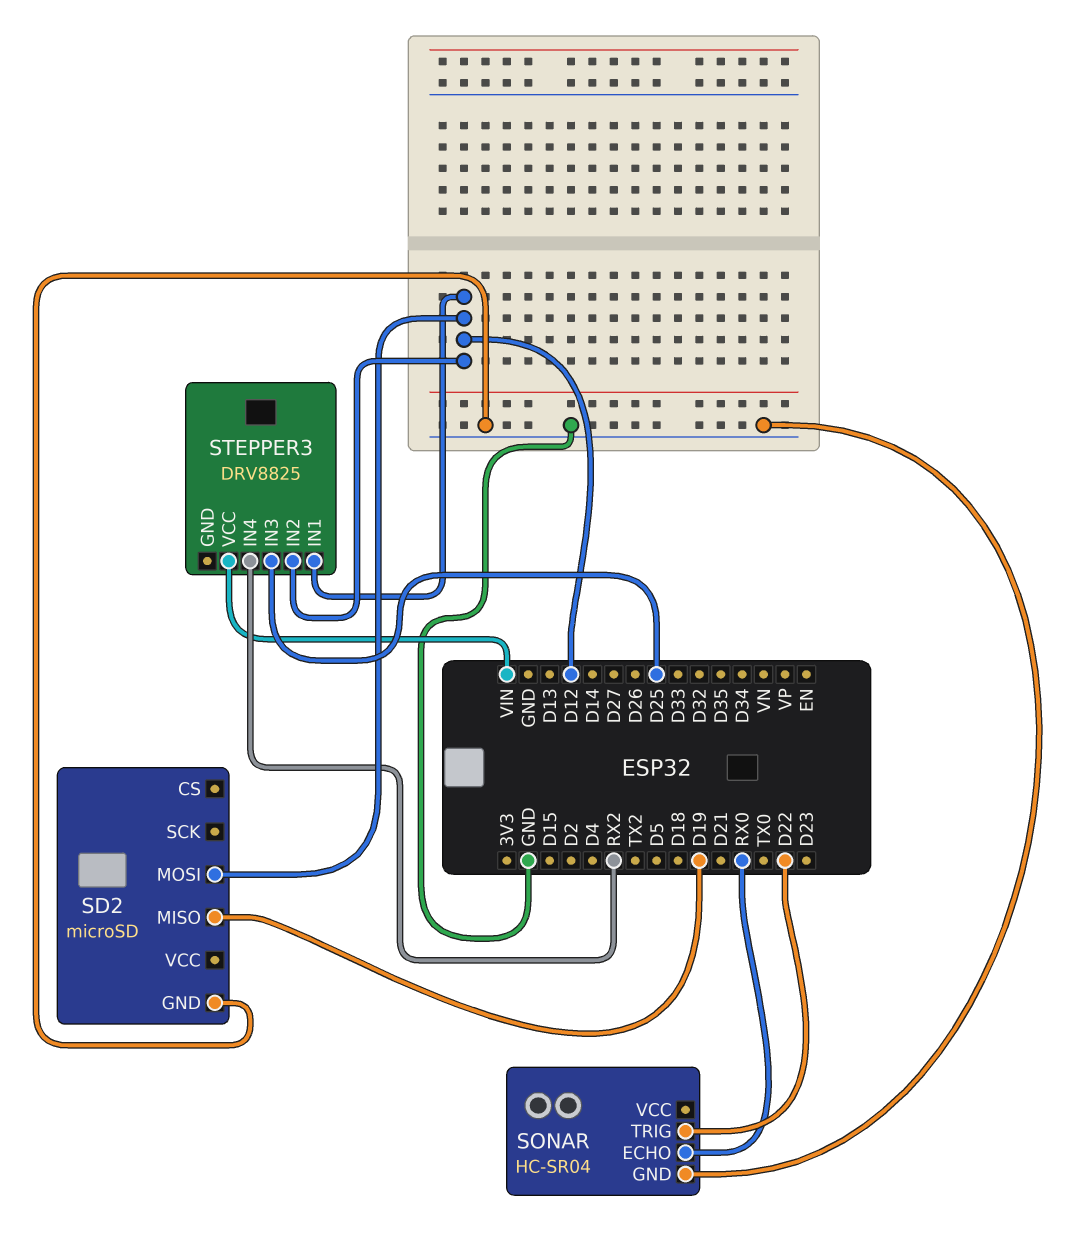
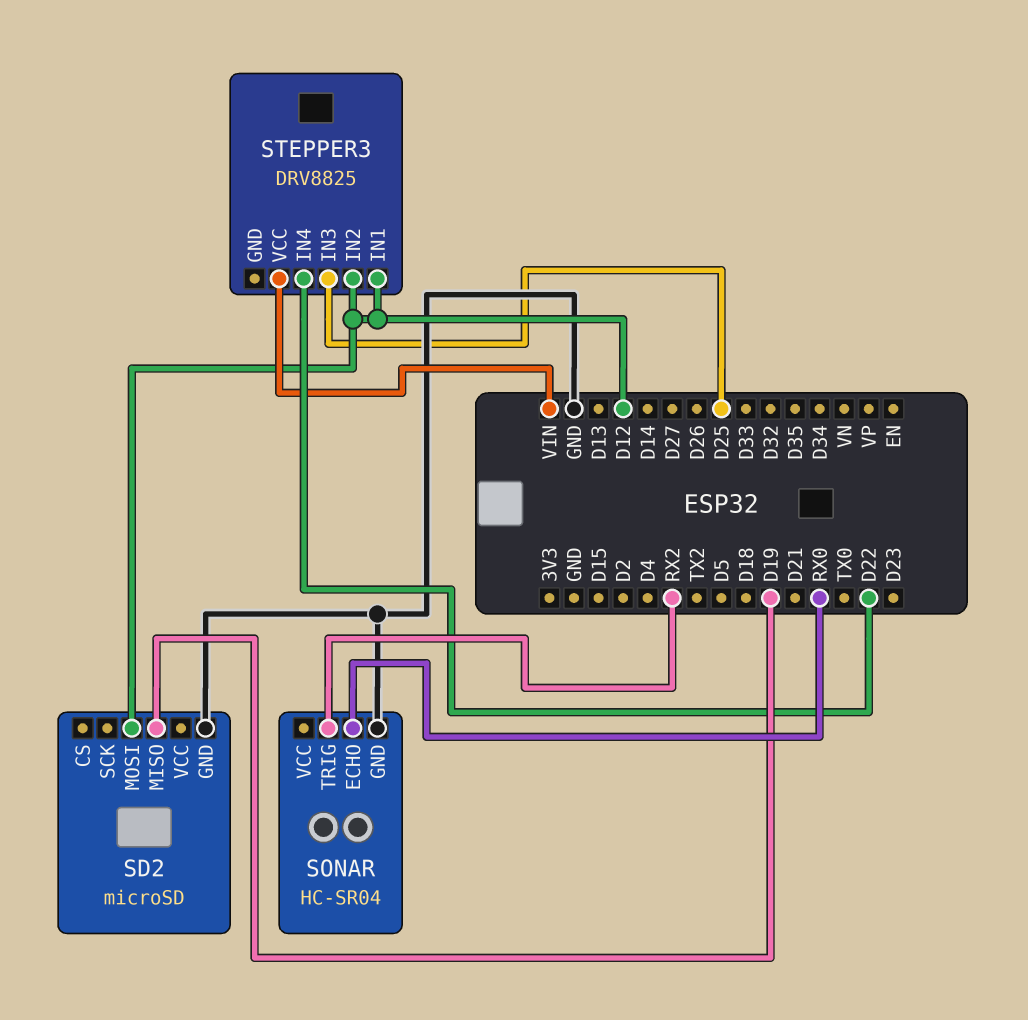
SONAR pin TRIG: D22 -> RX2
STEPPER3 pin IN4: RX2 -> D22

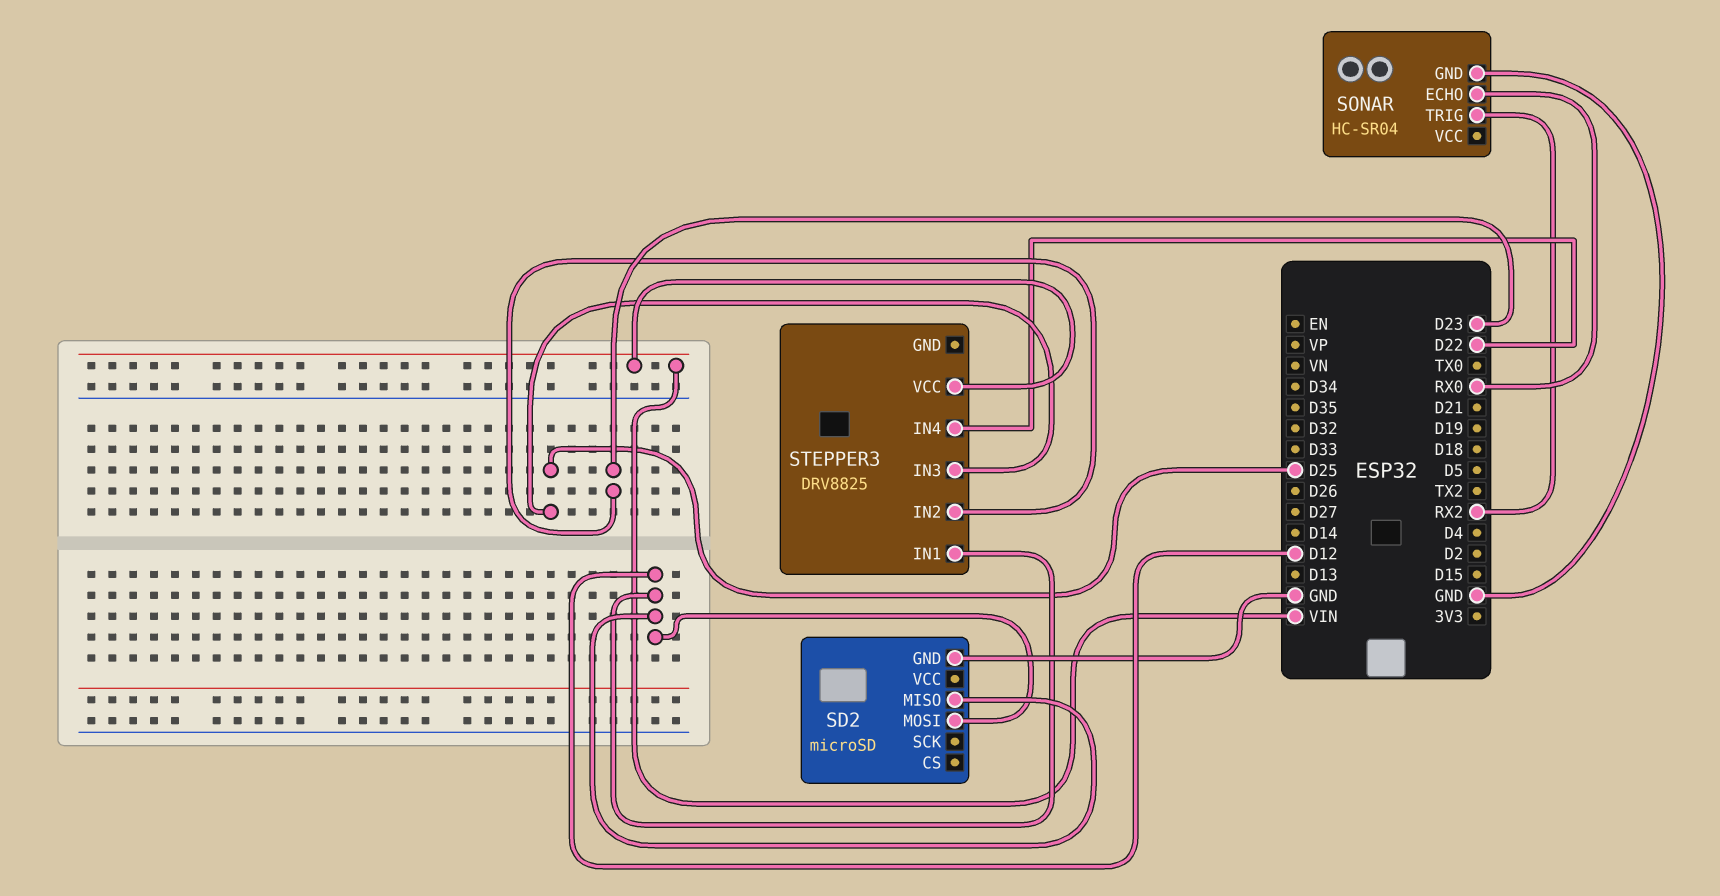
SD2 pin MISO: D19 -> D12
STEPPER3 pin IN2: D12 -> D23

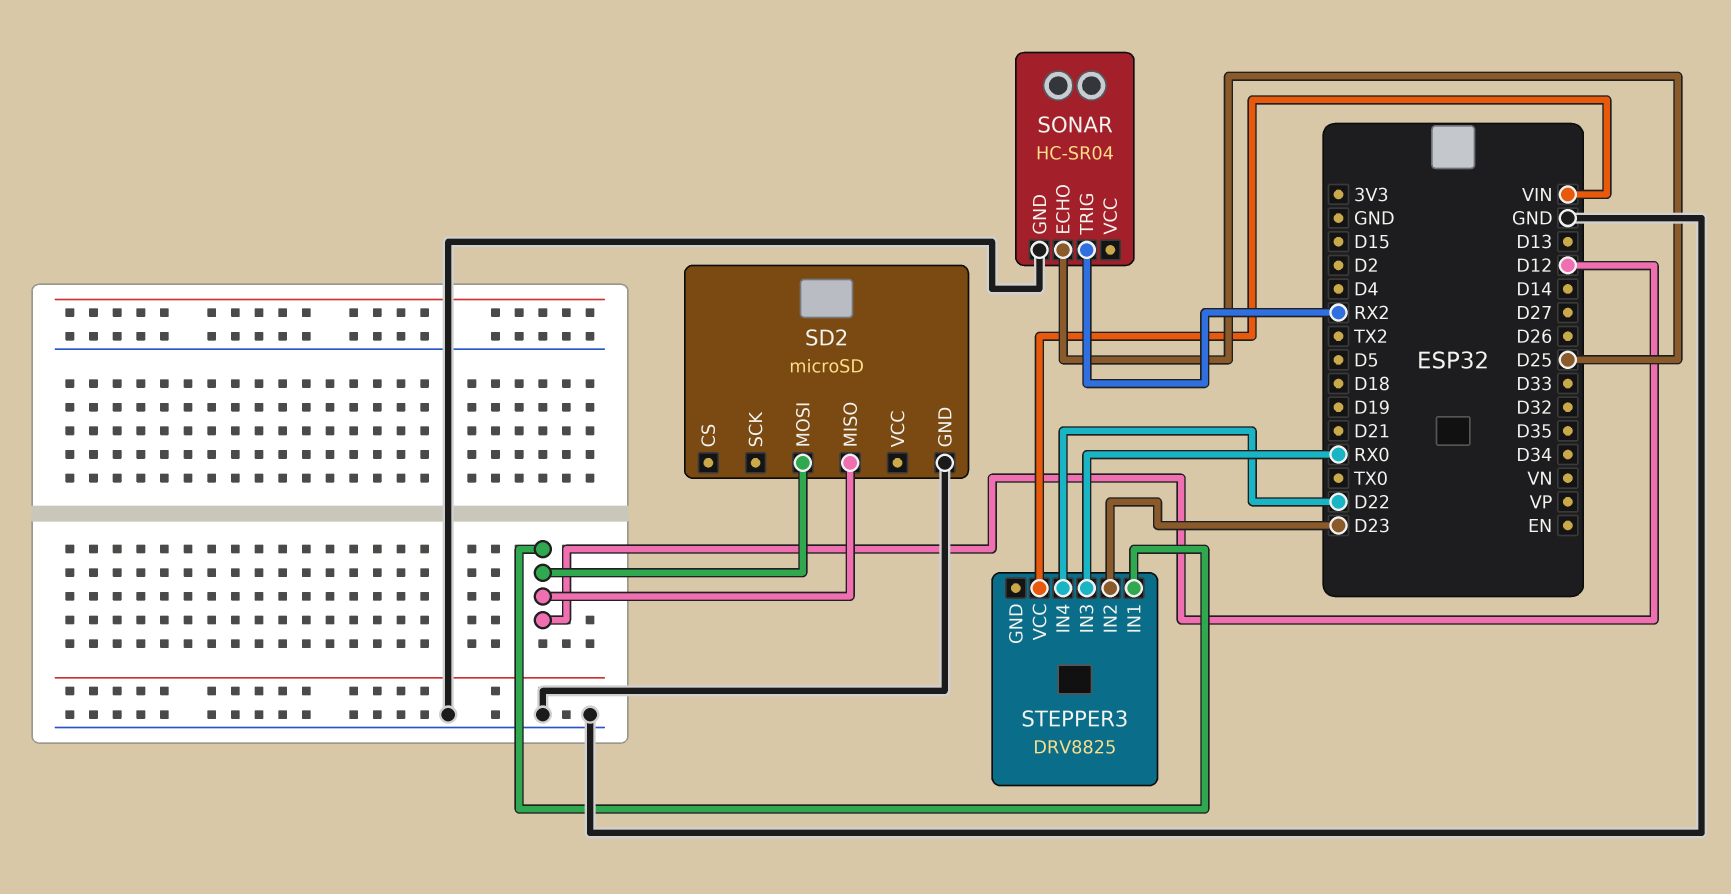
SONAR pin ECHO: RX0 -> D25
STEPPER3 pin IN3: D25 -> RX0

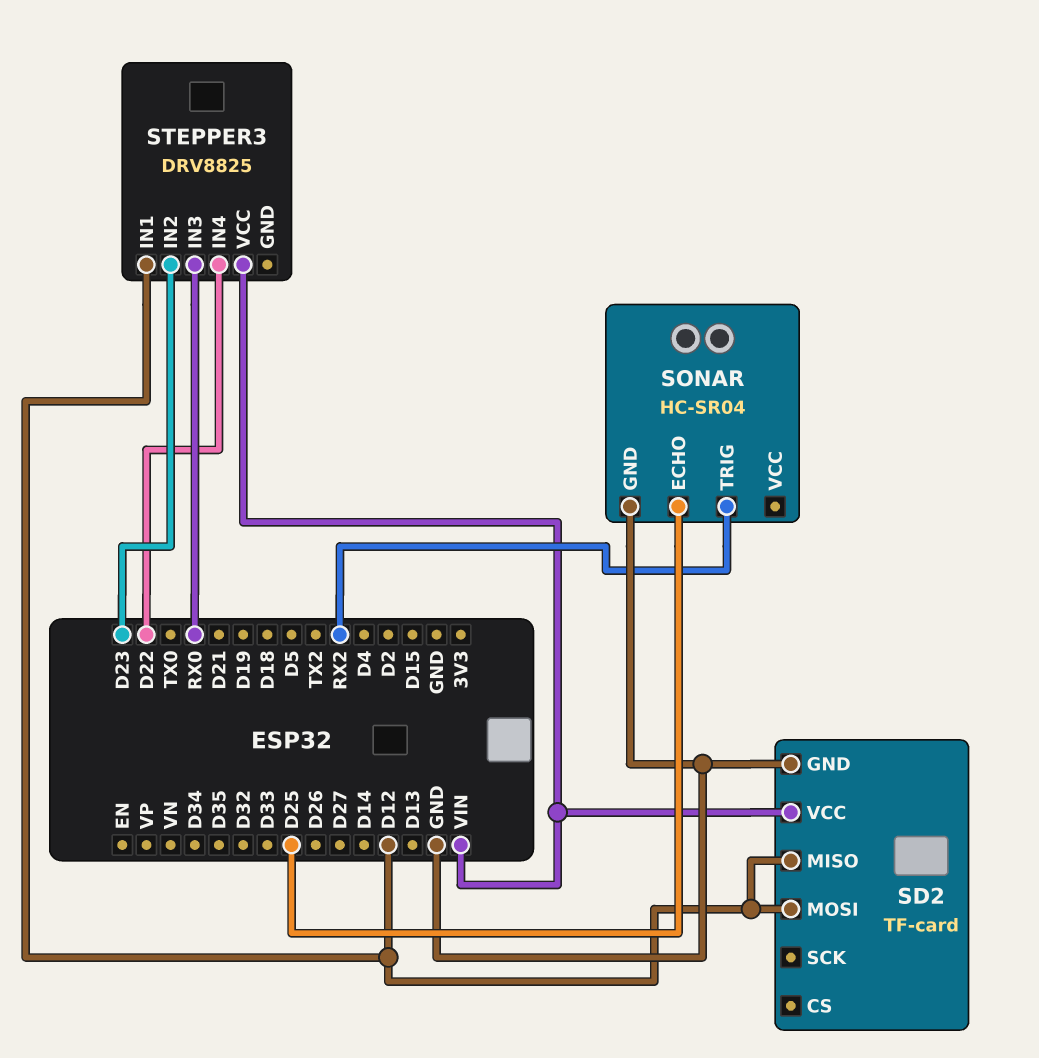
SD2: microSD -> TF-card
SD2 pin VCC: none -> VIN

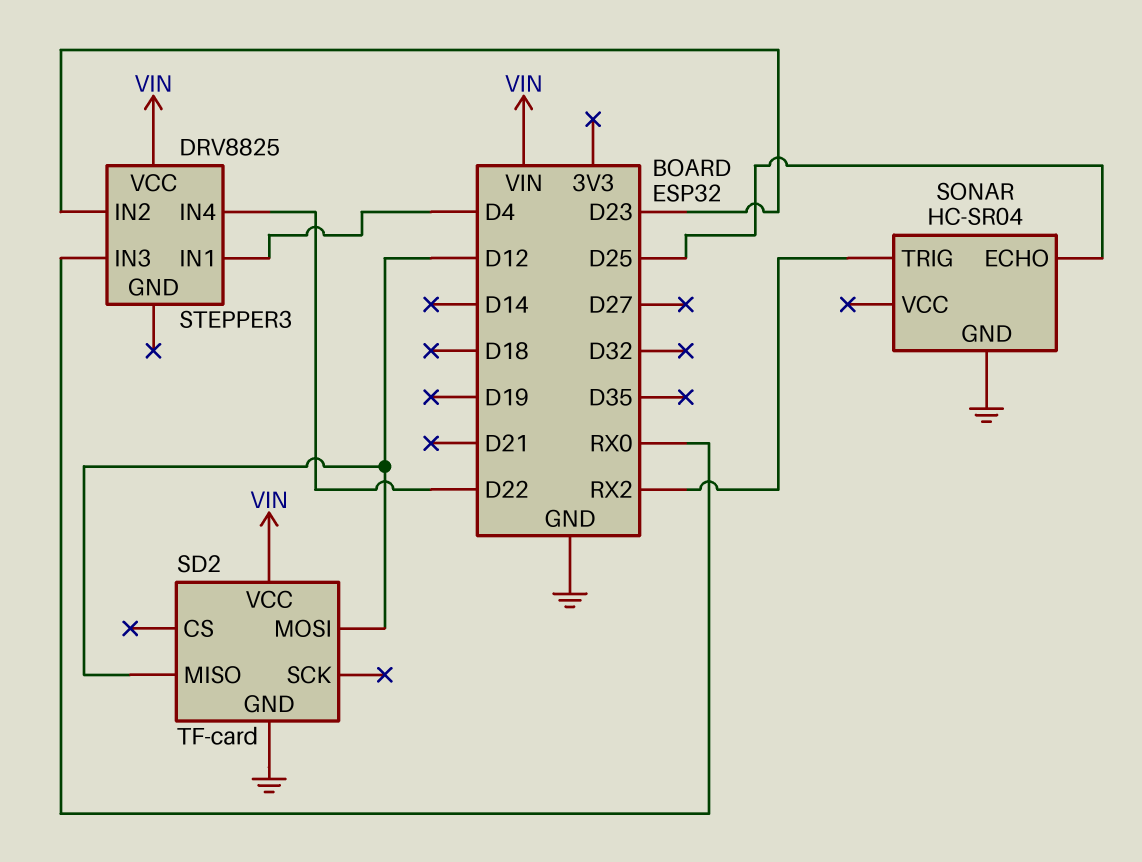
STEPPER3 pin IN1: D12 -> D4

